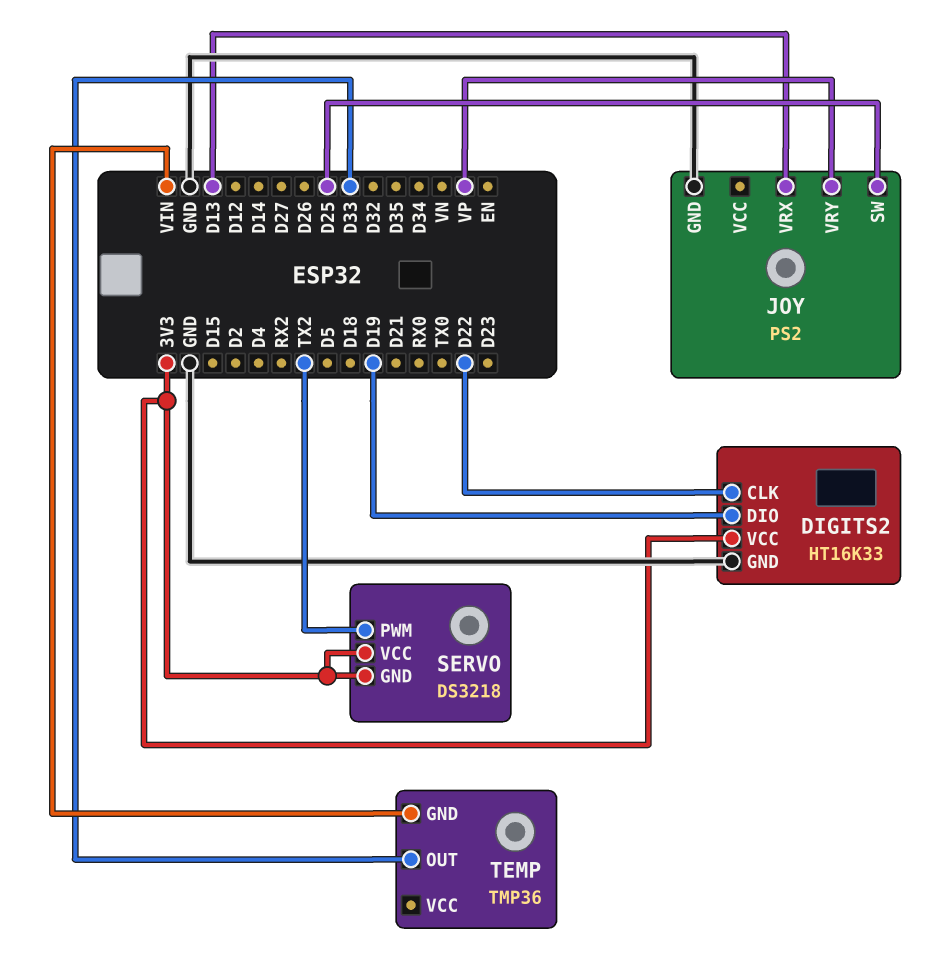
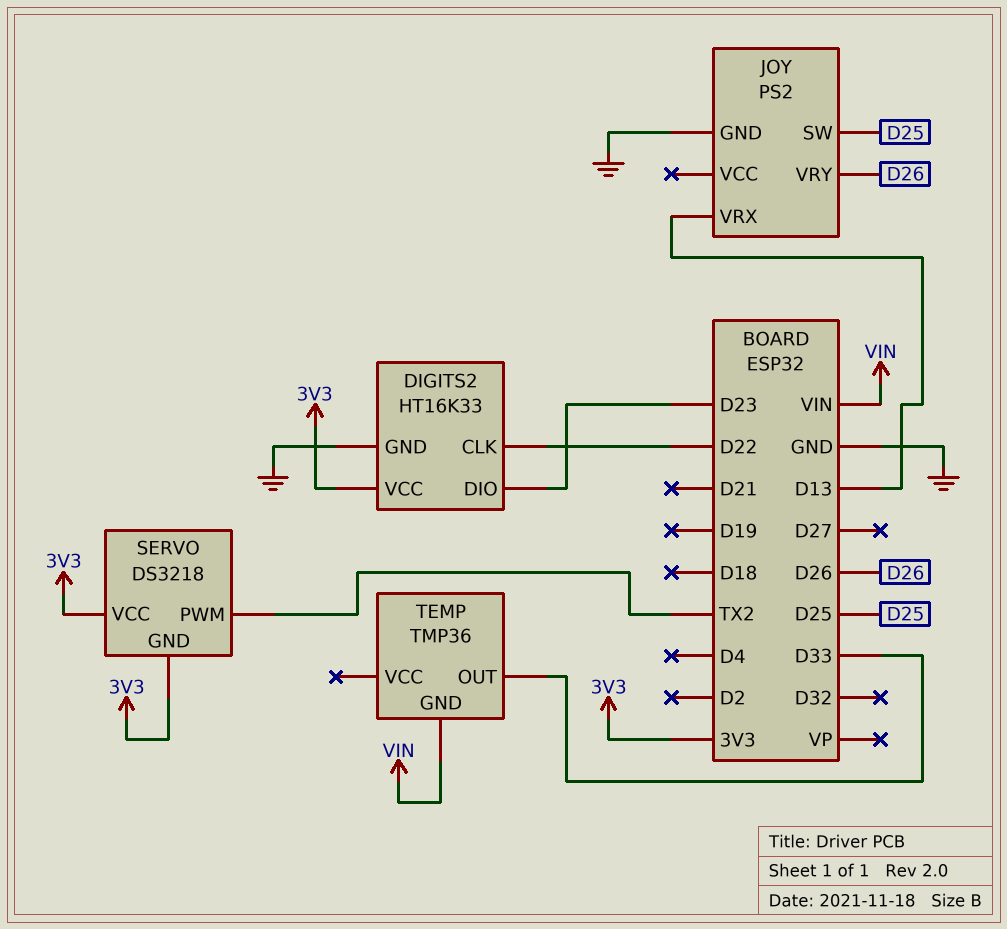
DIGITS2 pin DIO: D19 -> D23
JOY pin VRY: VP -> D26

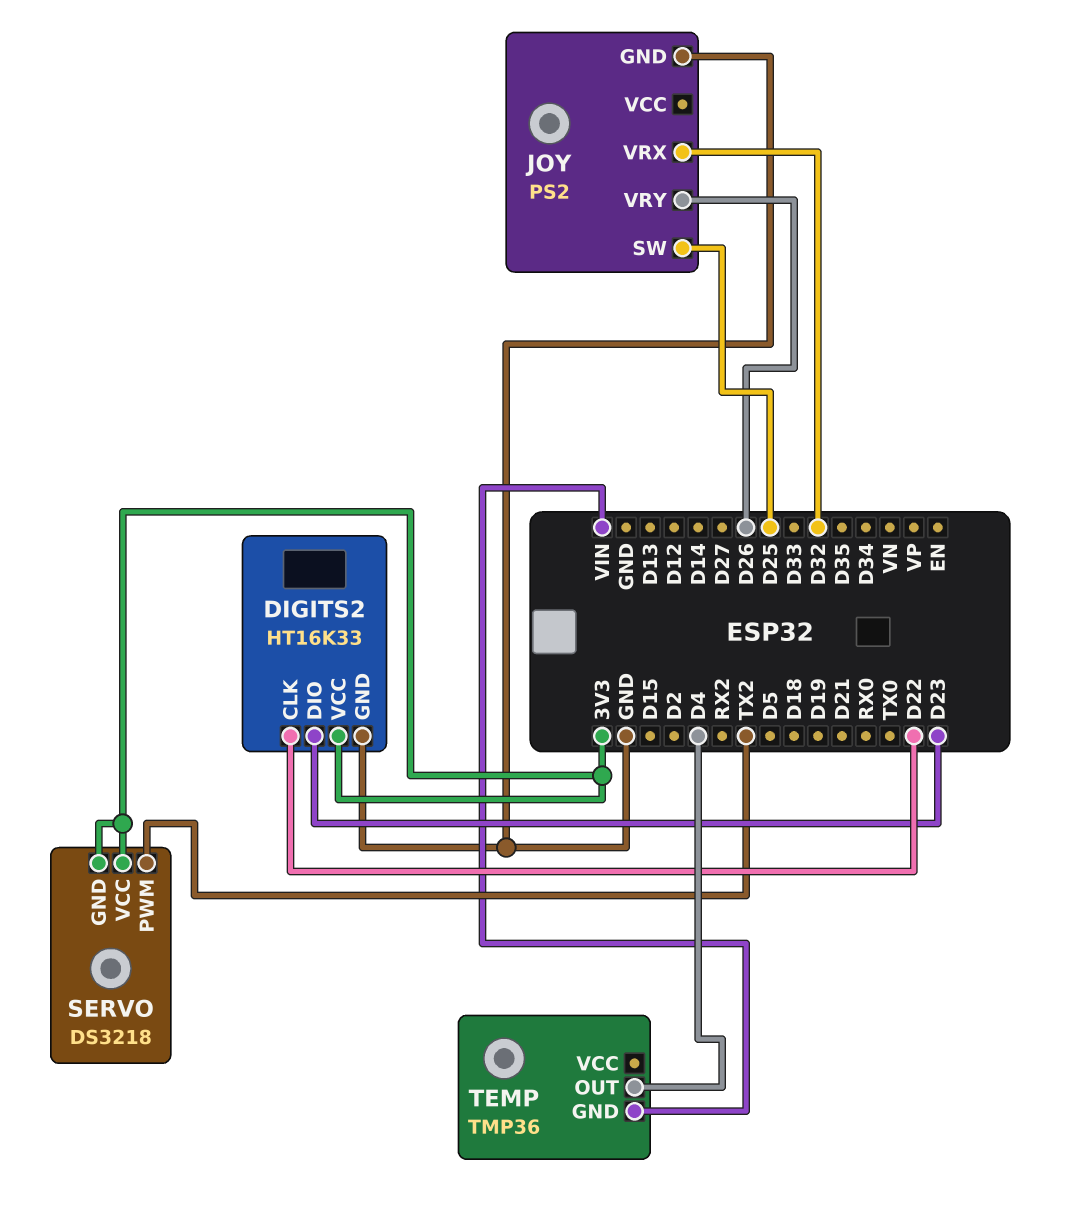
JOY pin VRX: D13 -> D32
TEMP pin OUT: D33 -> D4

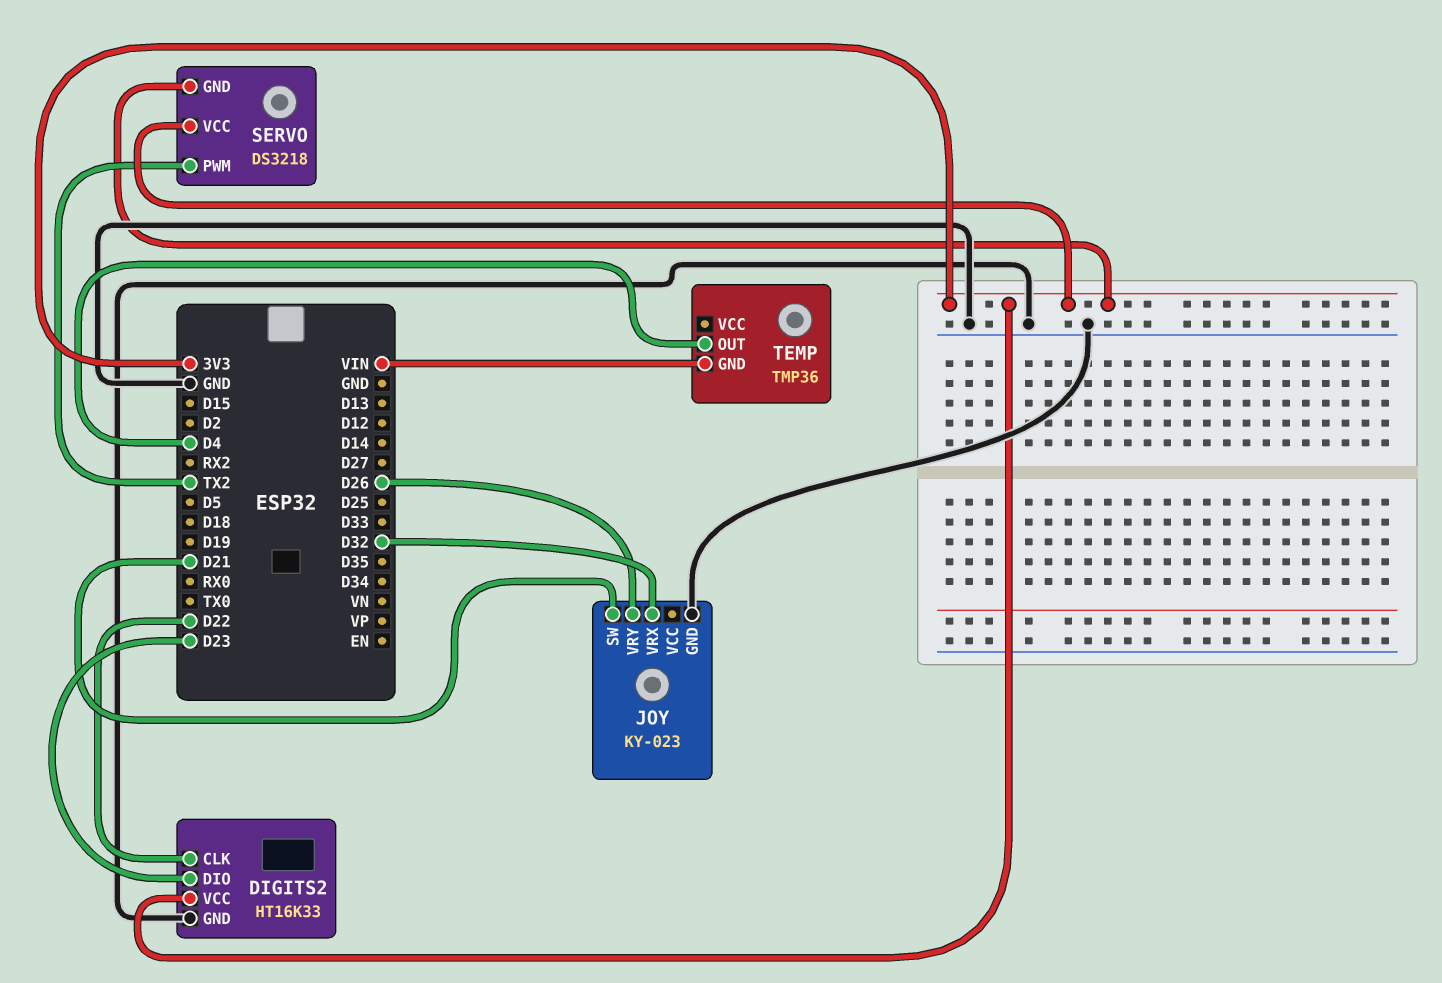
JOY: PS2 -> KY-023
JOY pin SW: D25 -> D21

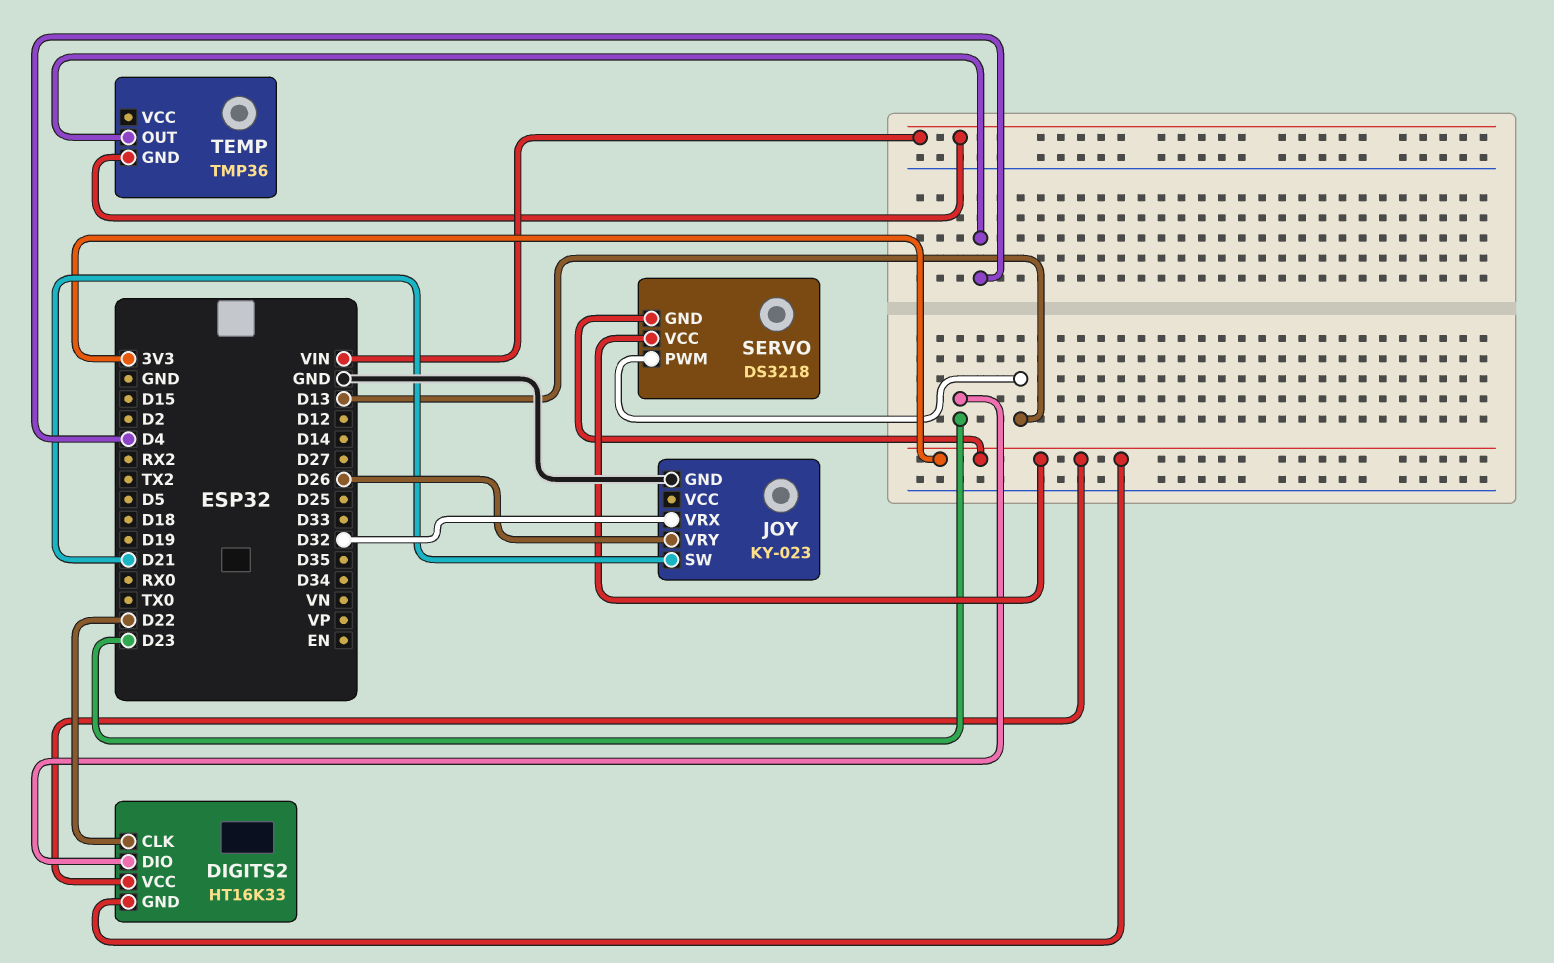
DIGITS2 pin GND: GND -> 3V3
SERVO pin PWM: TX2 -> D13

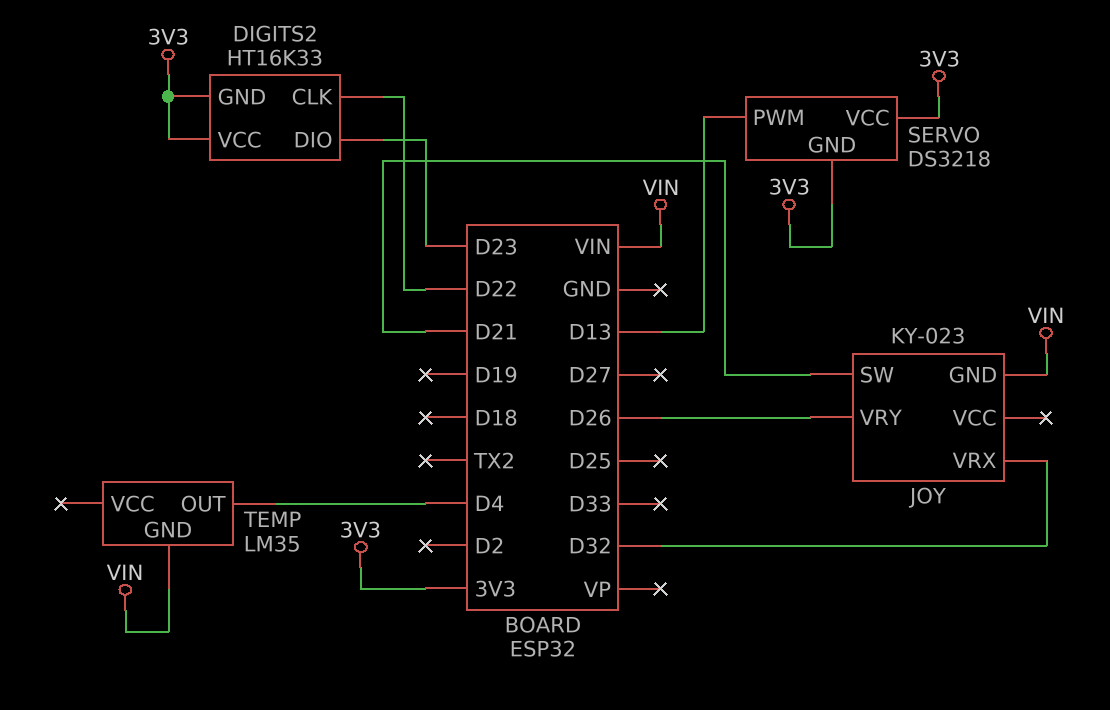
JOY pin GND: GND -> VIN
TEMP: TMP36 -> LM35

